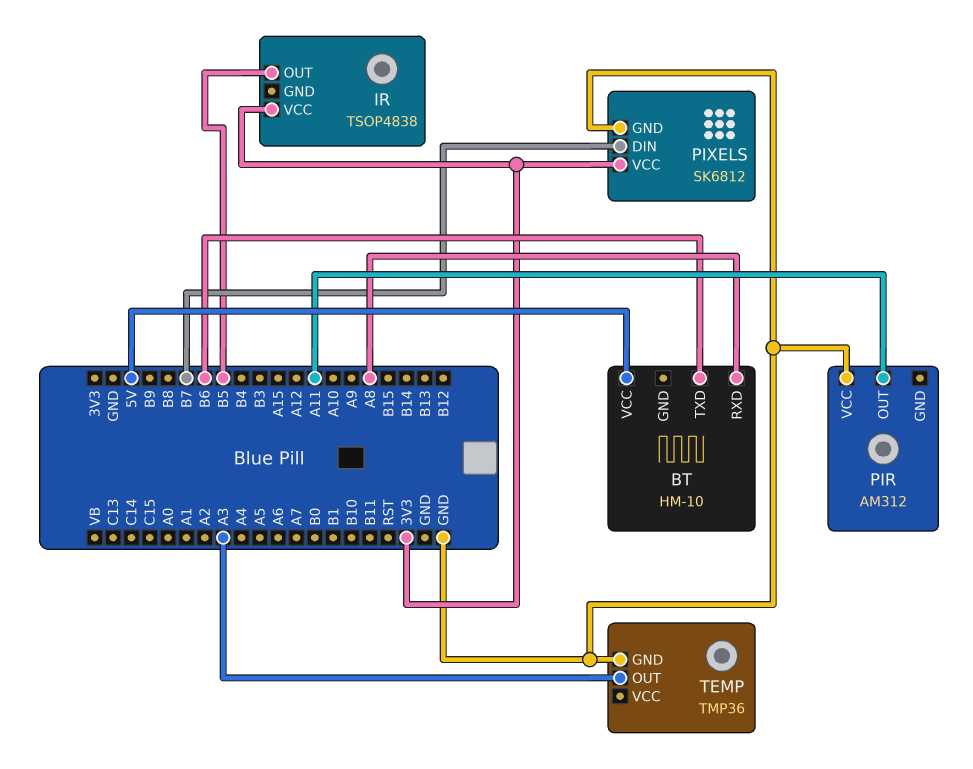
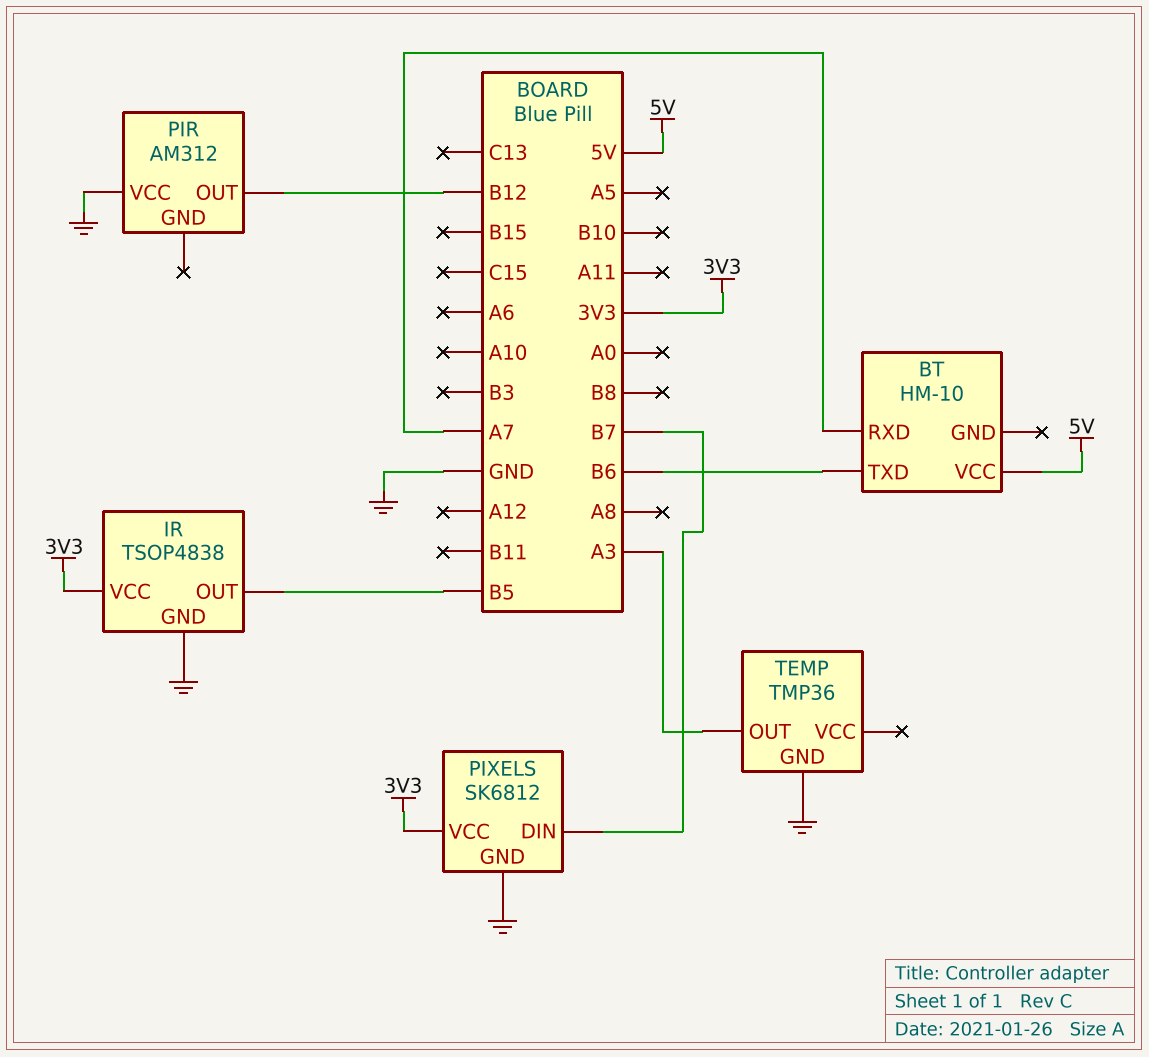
BT pin RXD: A8 -> A7
IR pin GND: none -> GND
PIR pin OUT: A11 -> B12

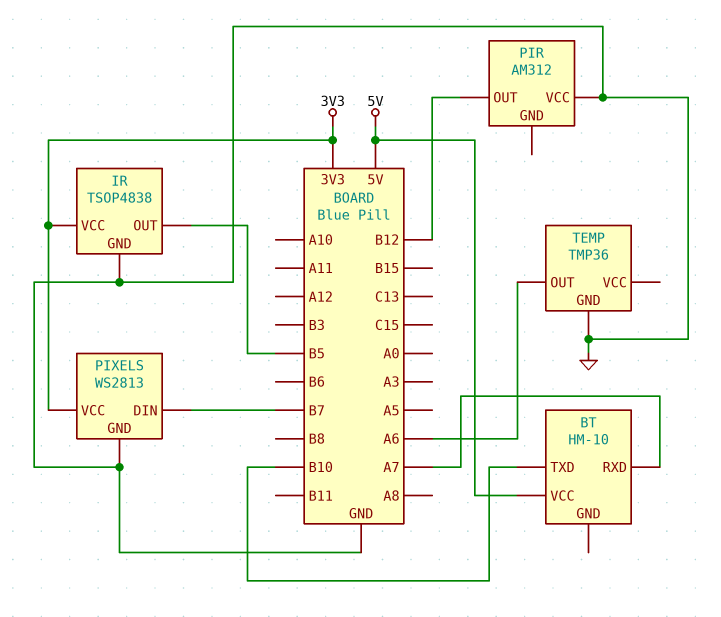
BT pin TXD: B6 -> B10
PIXELS: SK6812 -> WS2813
TEMP pin OUT: A3 -> A6

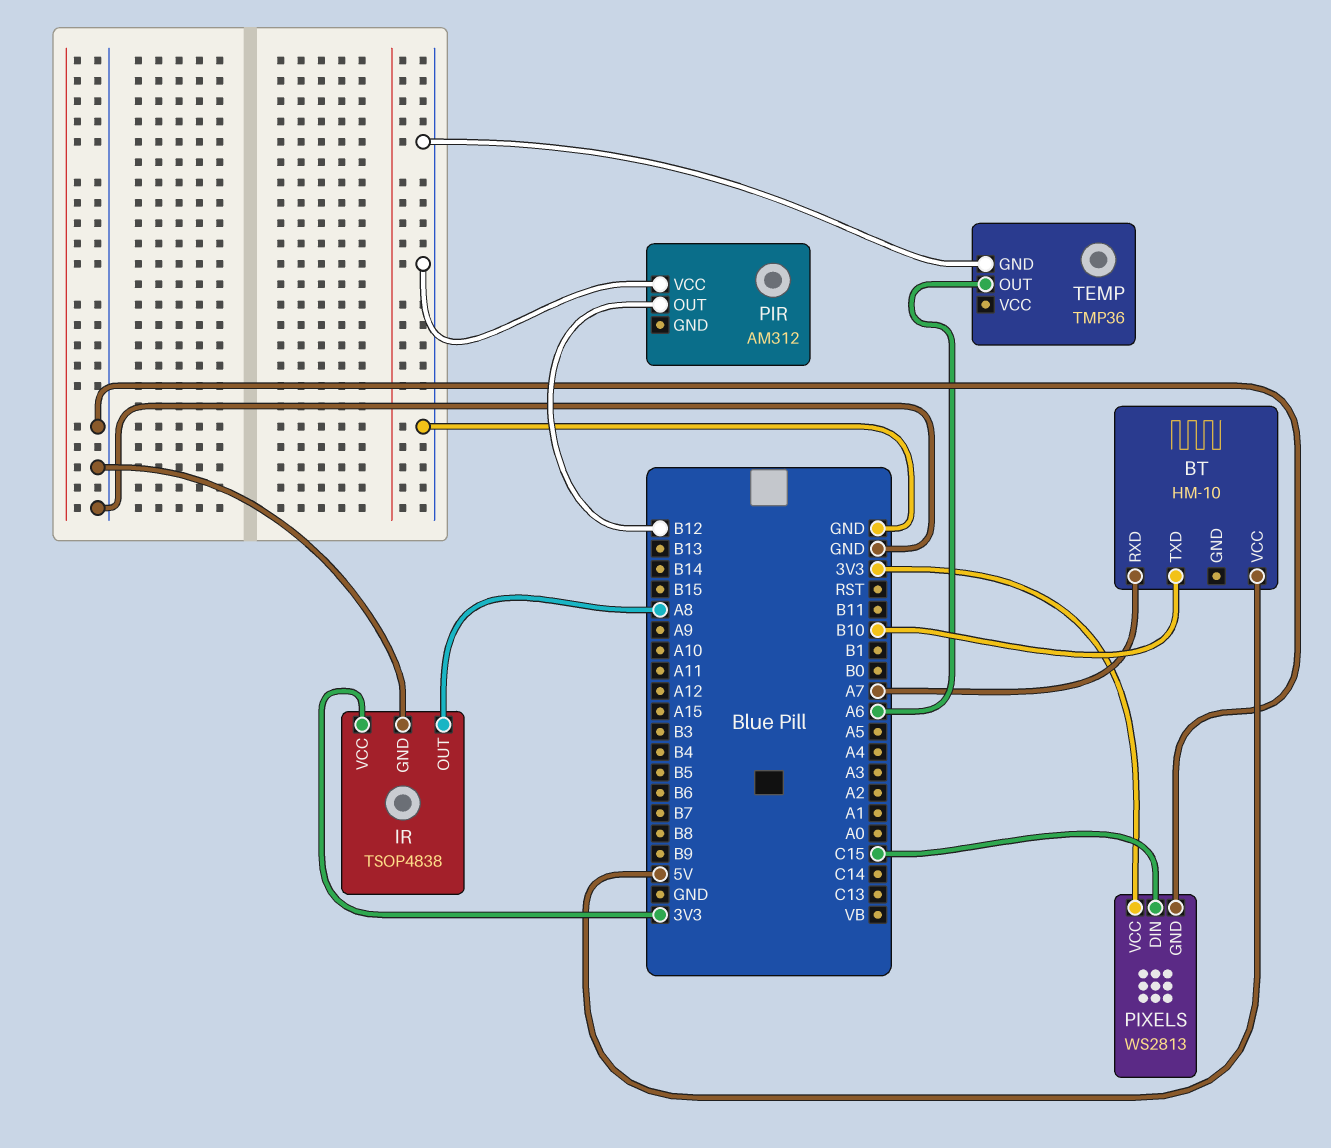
IR pin OUT: B5 -> A8
PIXELS pin DIN: B7 -> C15

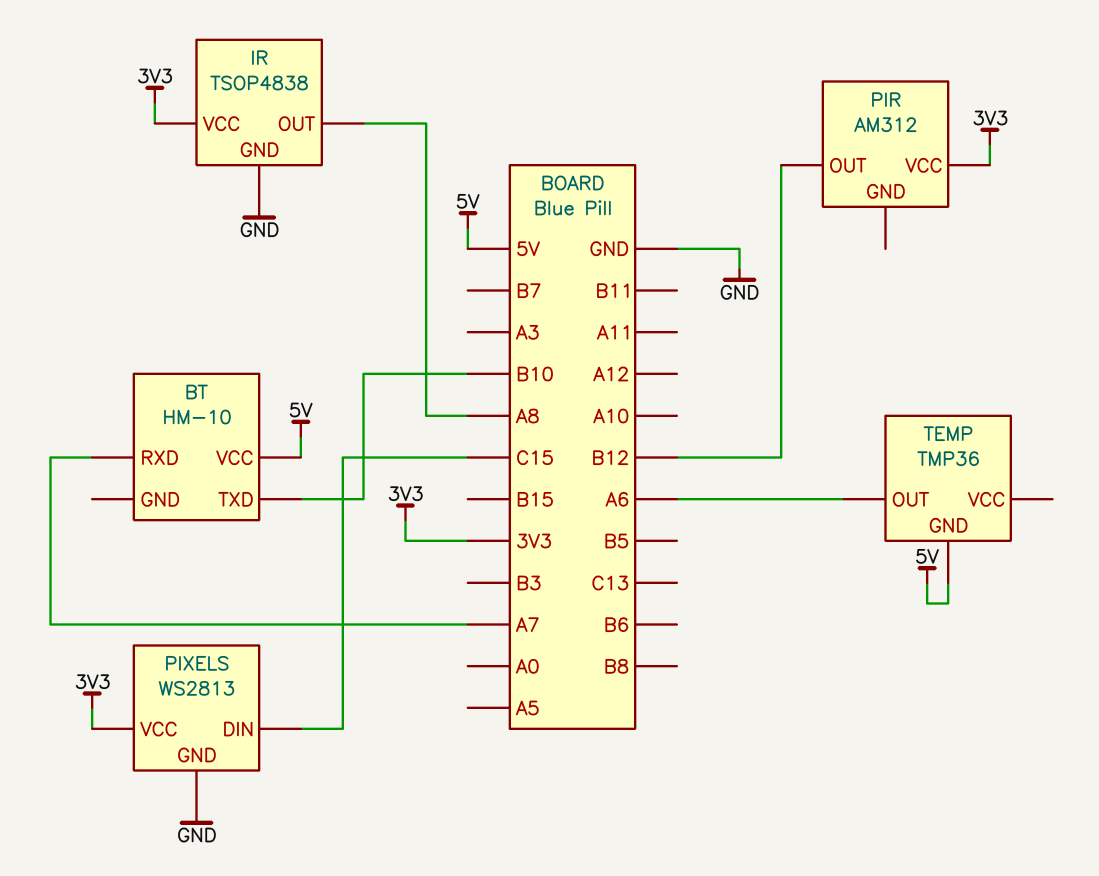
PIR pin VCC: GND -> 3V3
TEMP pin GND: GND -> 5V

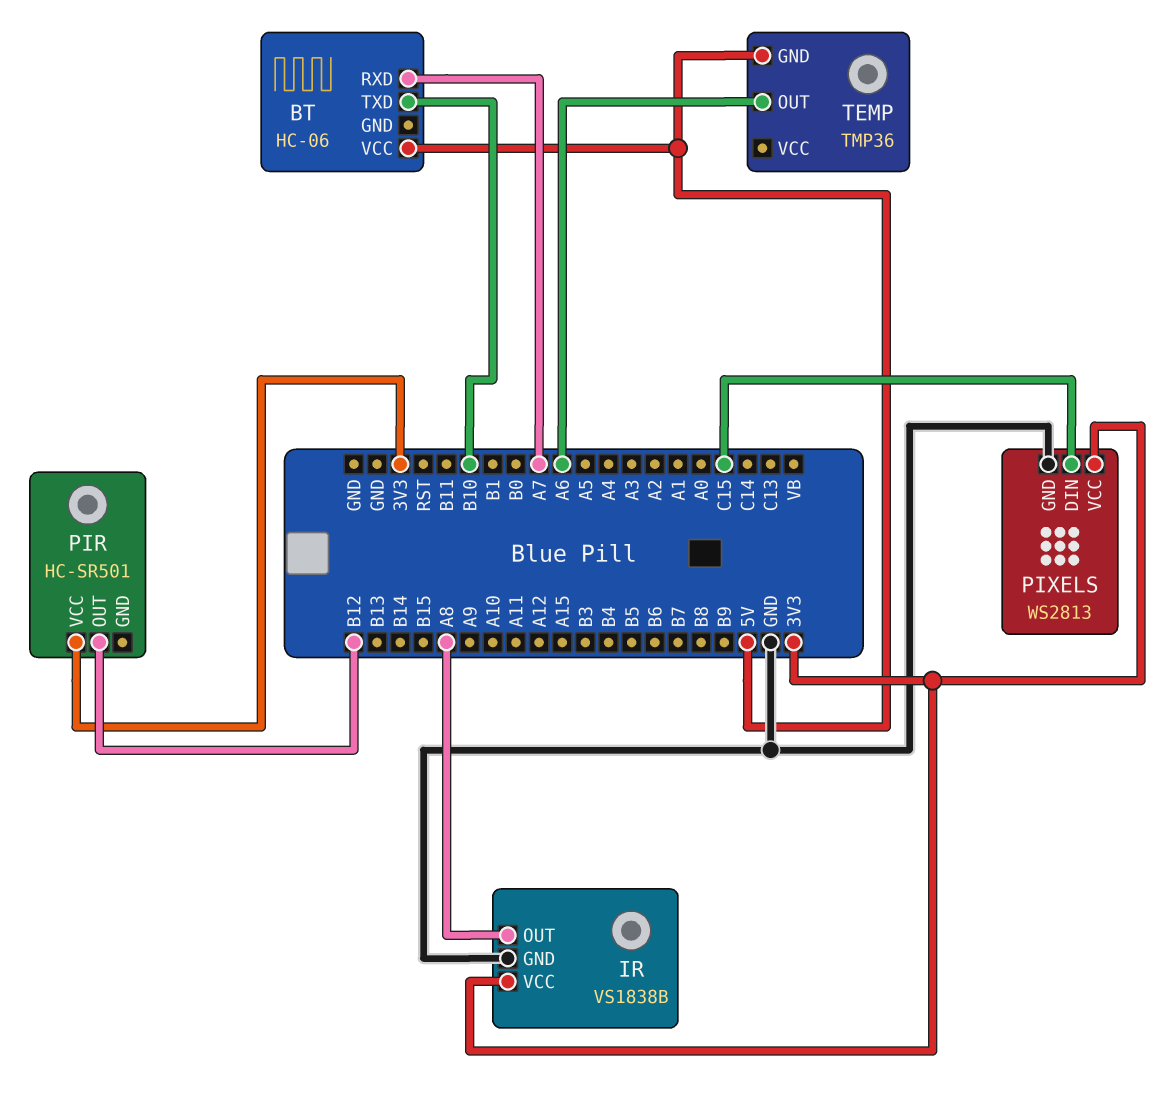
BT: HM-10 -> HC-06
IR: TSOP4838 -> VS1838B
PIR: AM312 -> HC-SR501

